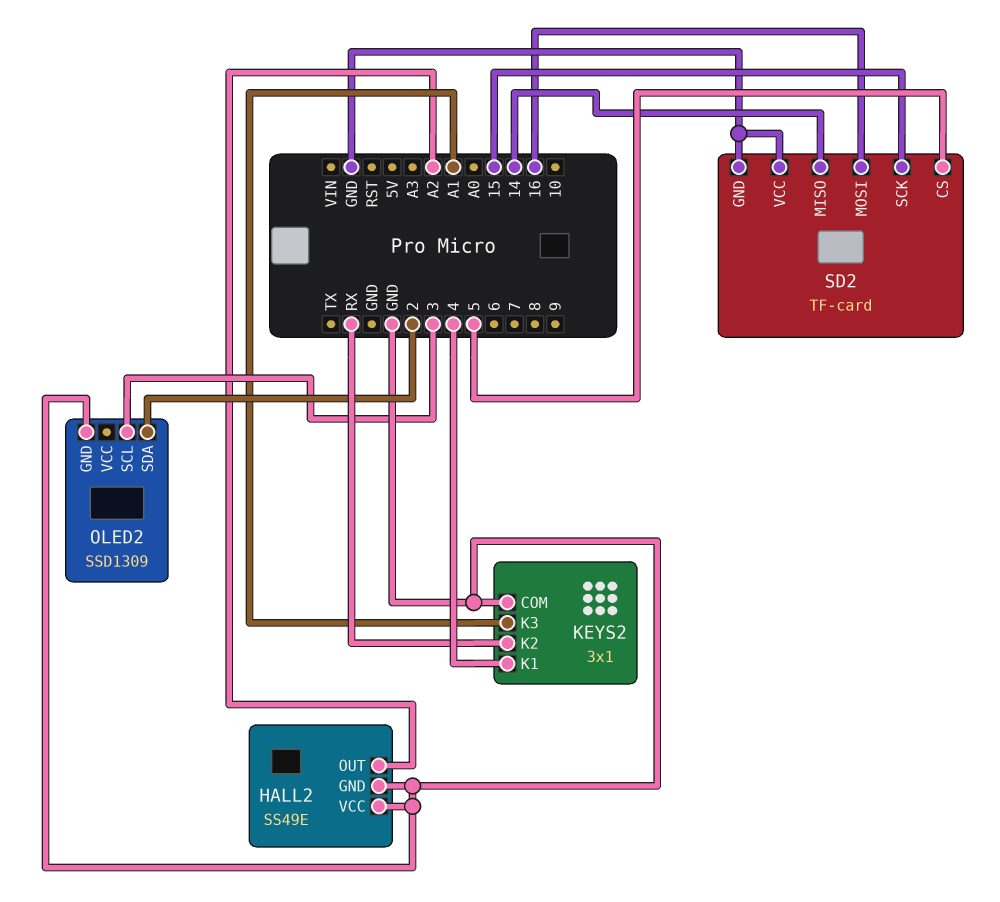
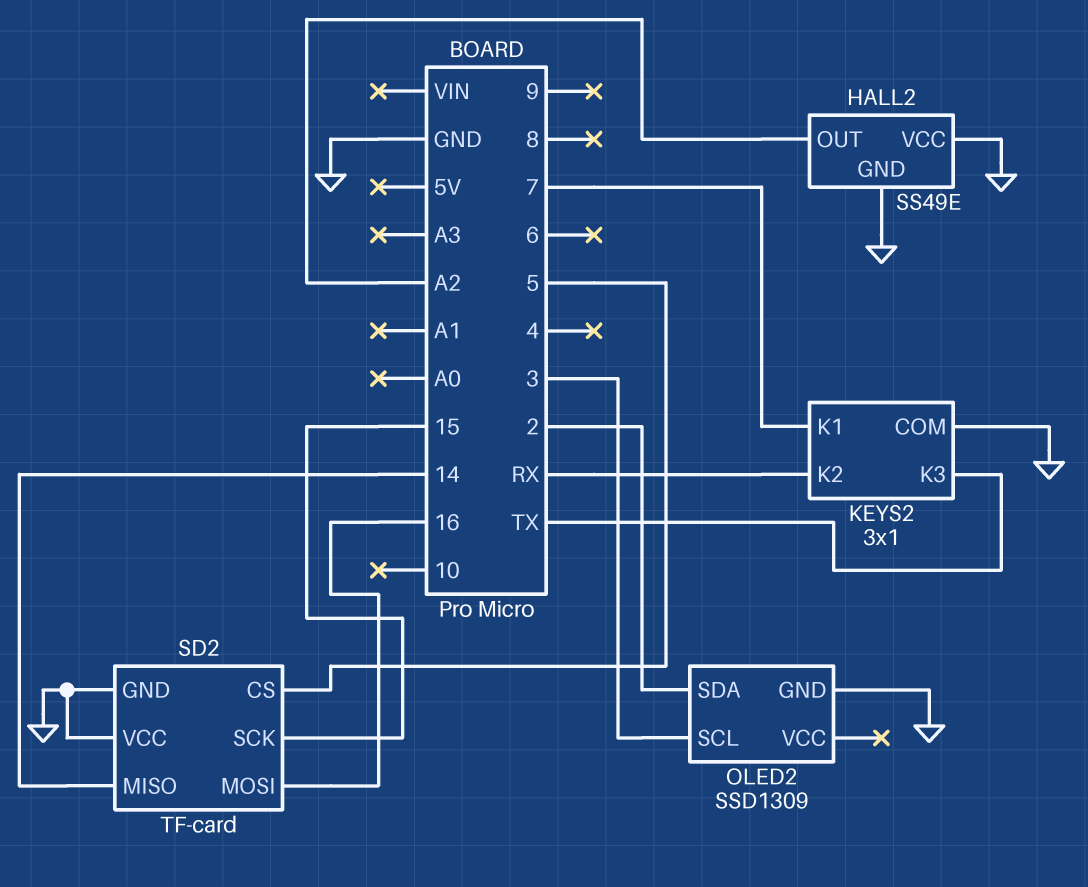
KEYS2 pin K1: 4 -> 7
KEYS2 pin K3: A1 -> TX

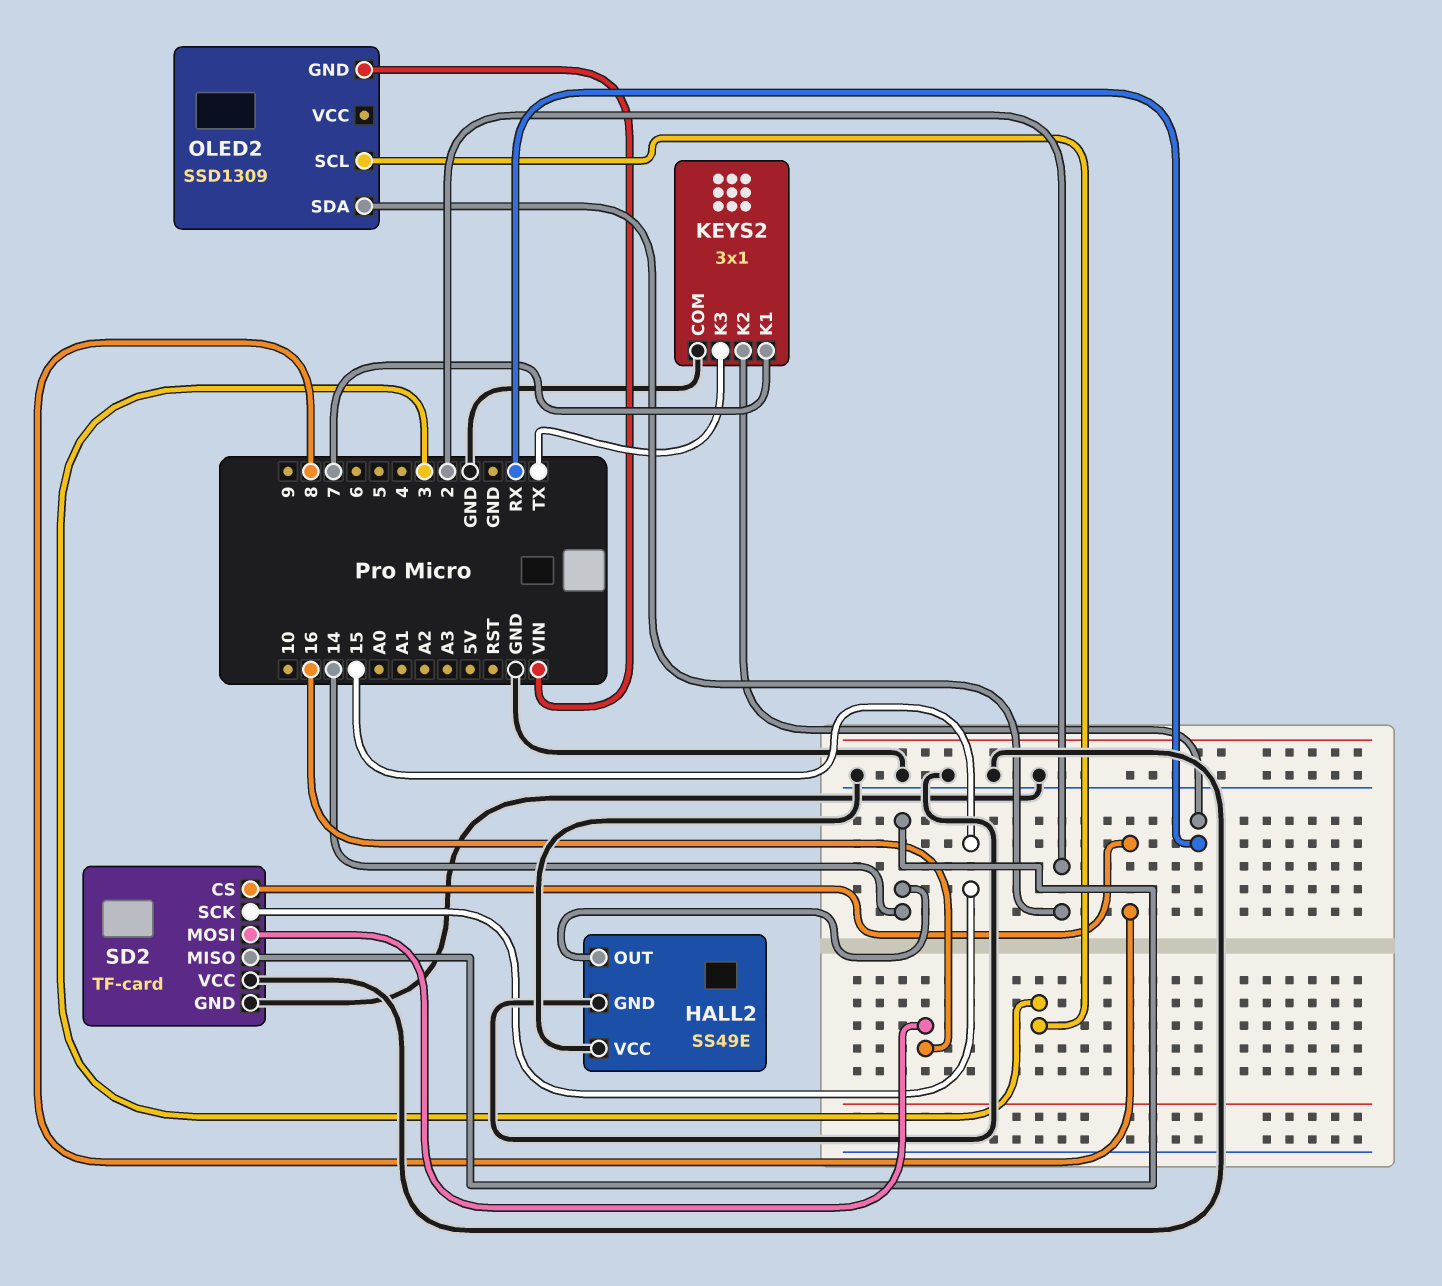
HALL2 pin OUT: A2 -> 14
OLED2 pin GND: GND -> VIN
SD2 pin CS: 5 -> 8

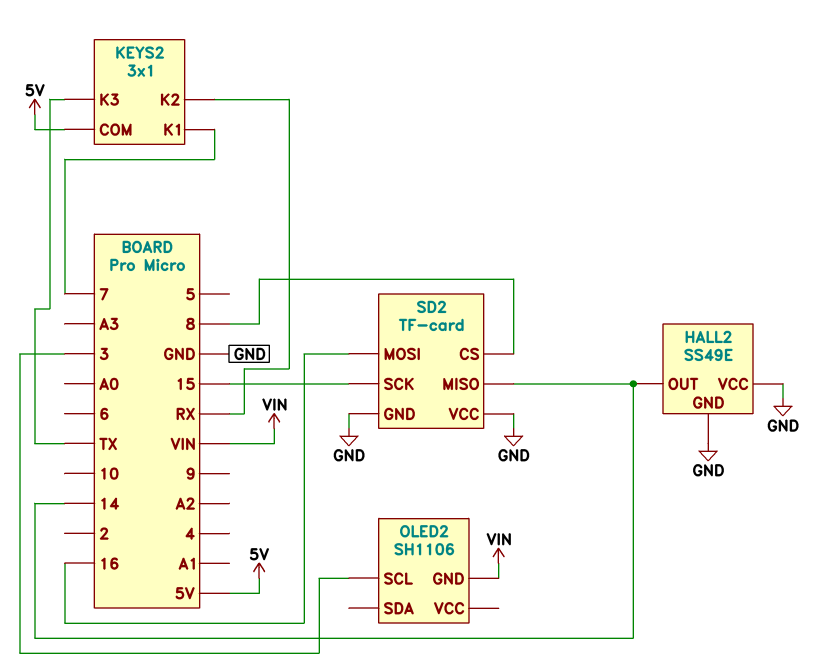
KEYS2 pin COM: GND -> 5V
OLED2: SSD1309 -> SH1106
OLED2 pin SDA: 2 -> none

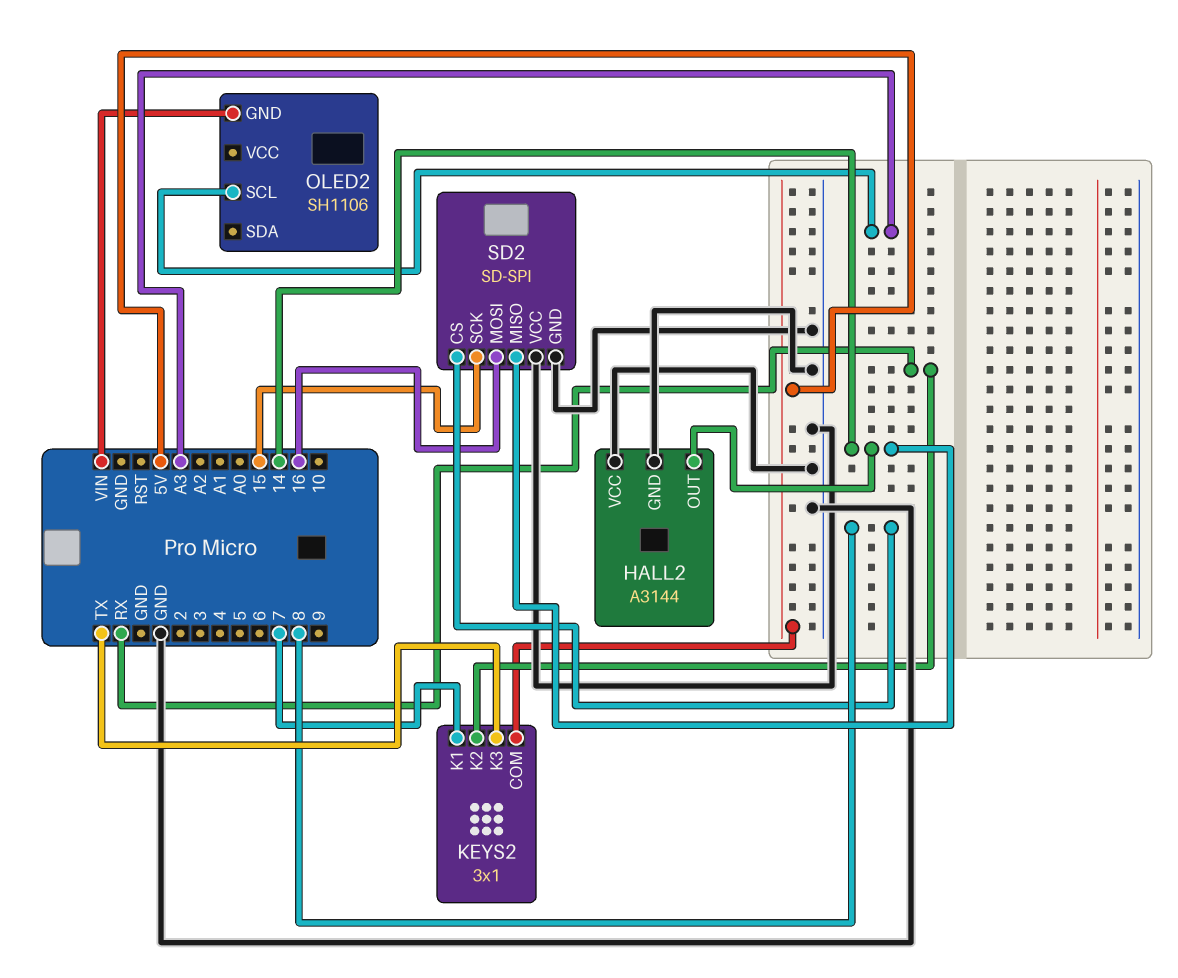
HALL2: SS49E -> A3144
OLED2 pin SCL: 3 -> A3
SD2: TF-card -> SD-SPI

